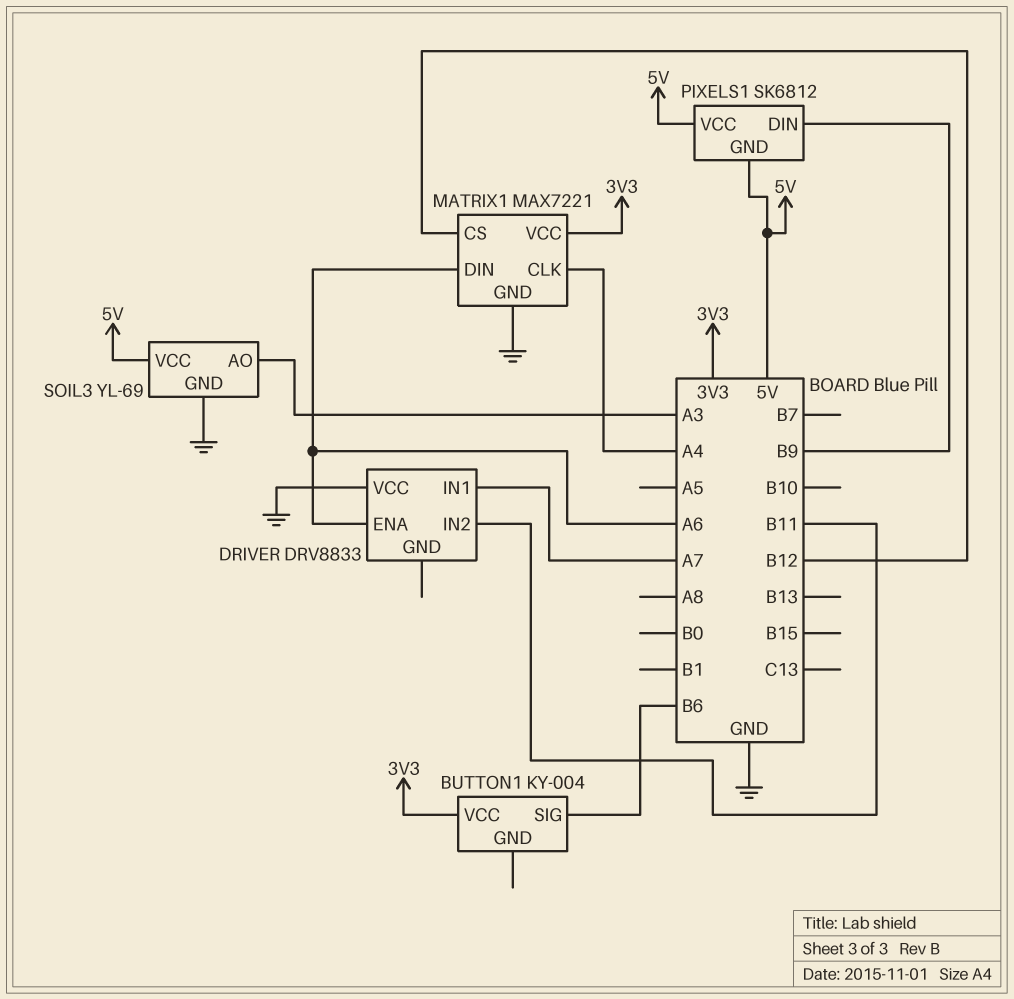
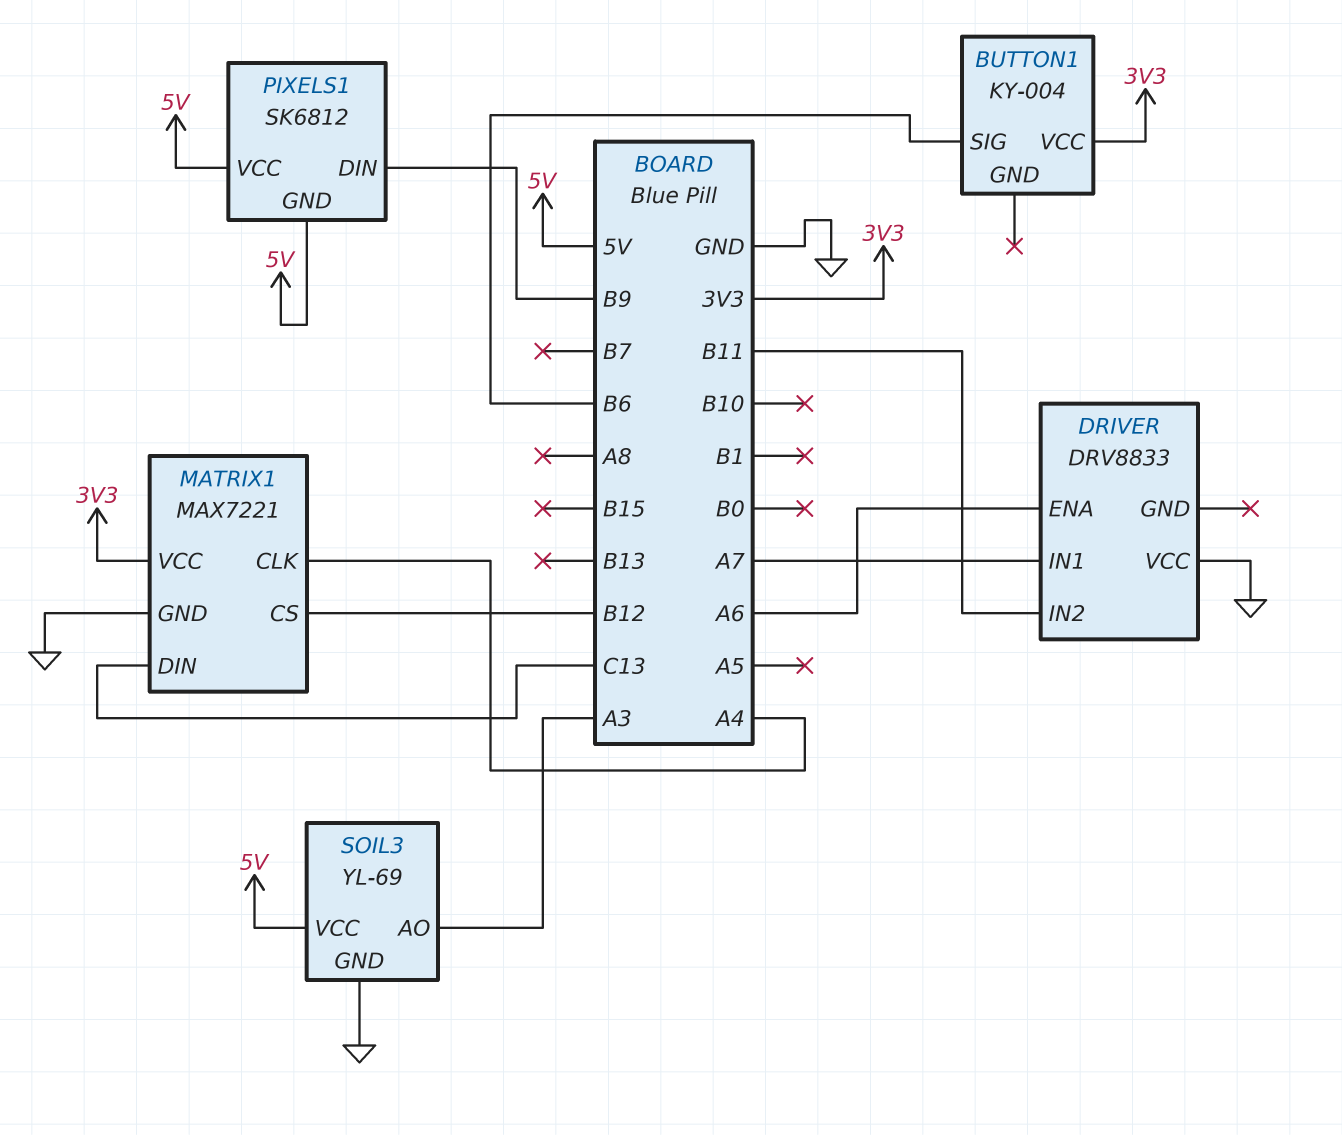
MATRIX1 pin DIN: A6 -> C13

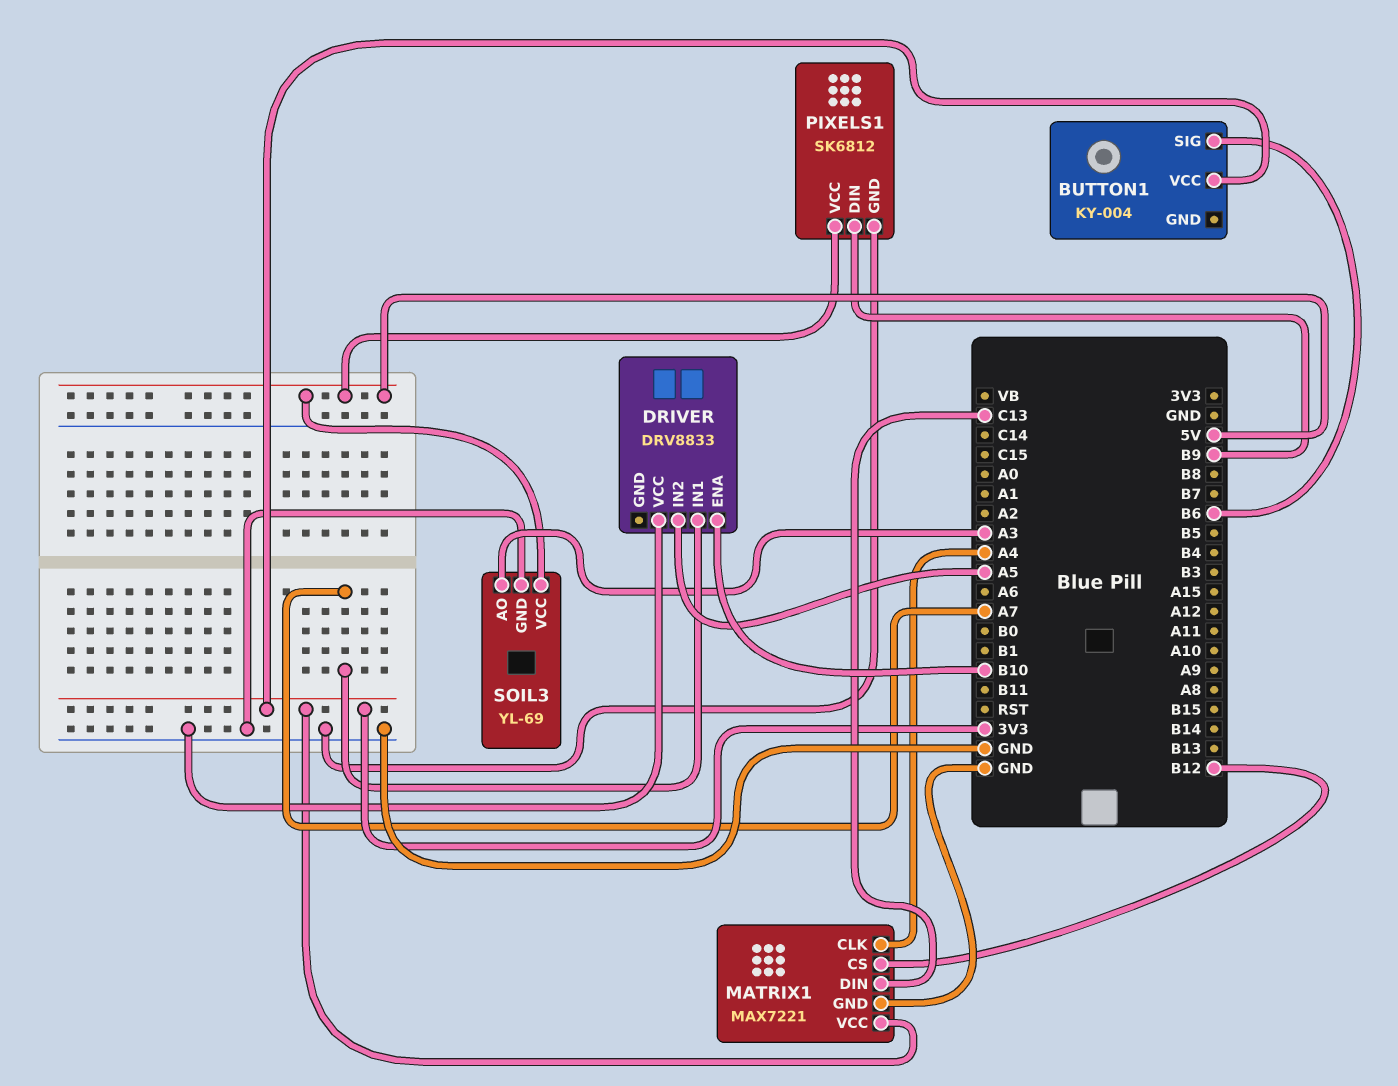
DRIVER pin ENA: A6 -> B10
DRIVER pin IN2: B11 -> A5
PIXELS1 pin GND: 5V -> GND

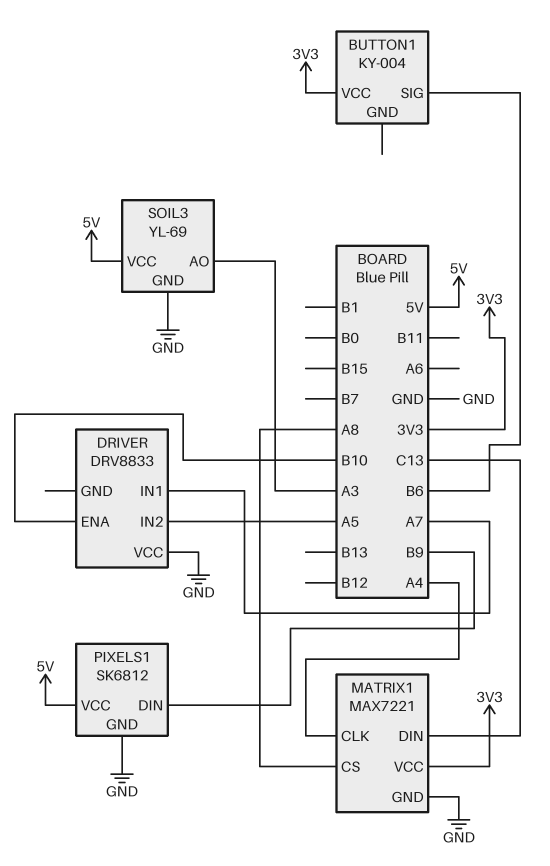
MATRIX1 pin CS: B12 -> A8

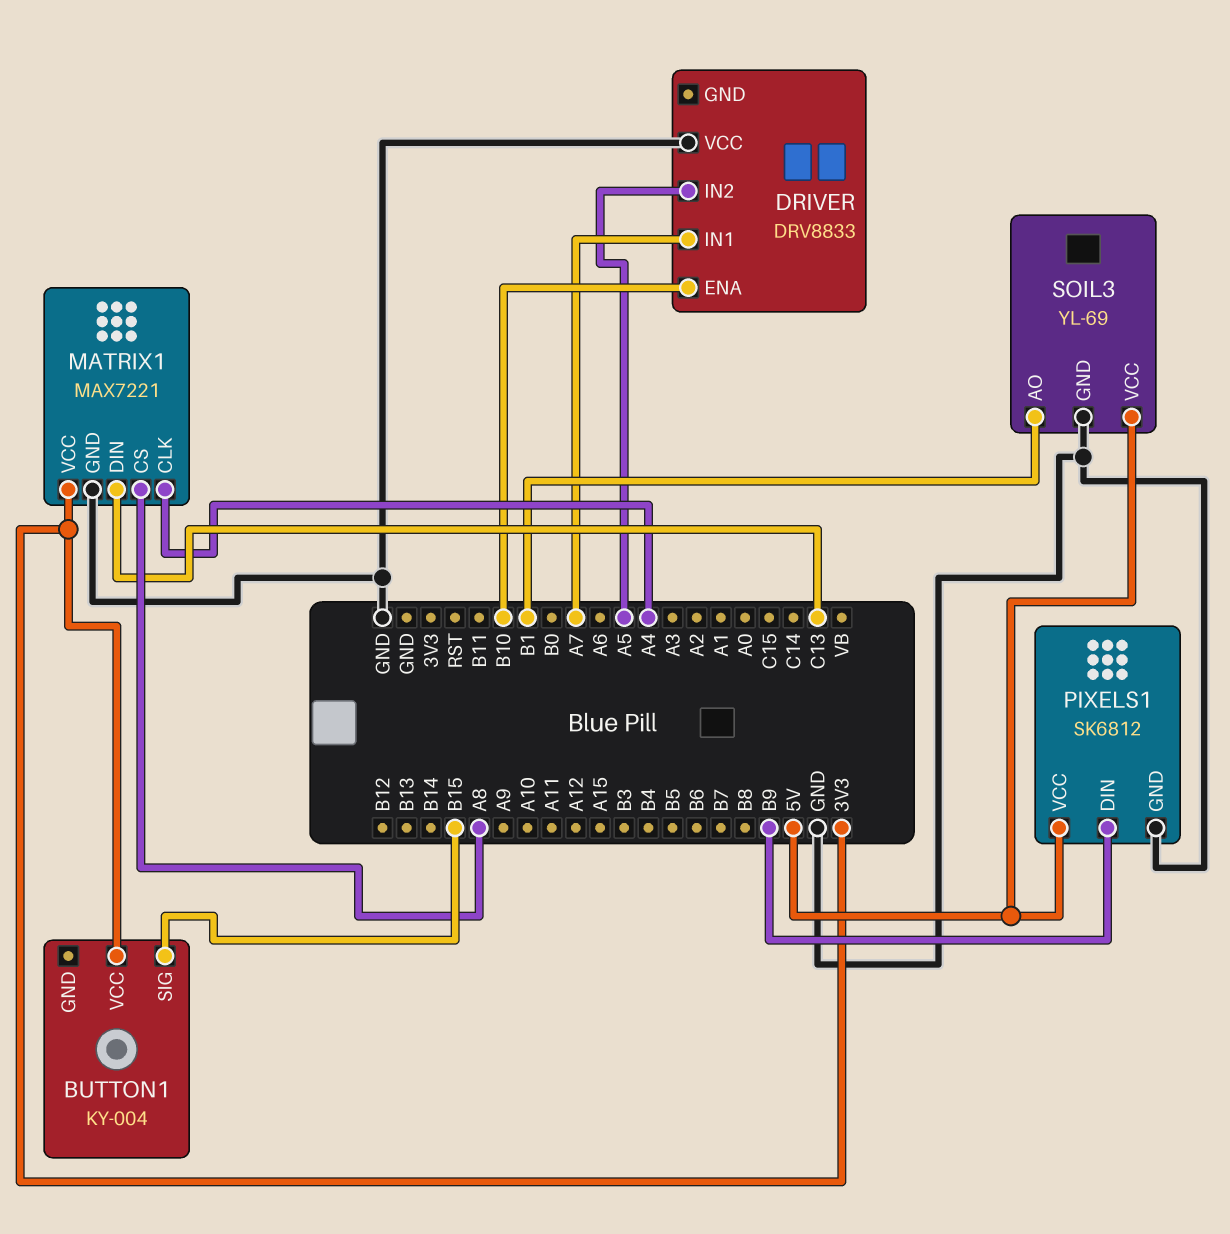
BUTTON1 pin SIG: B6 -> B15
SOIL3 pin AO: A3 -> B1

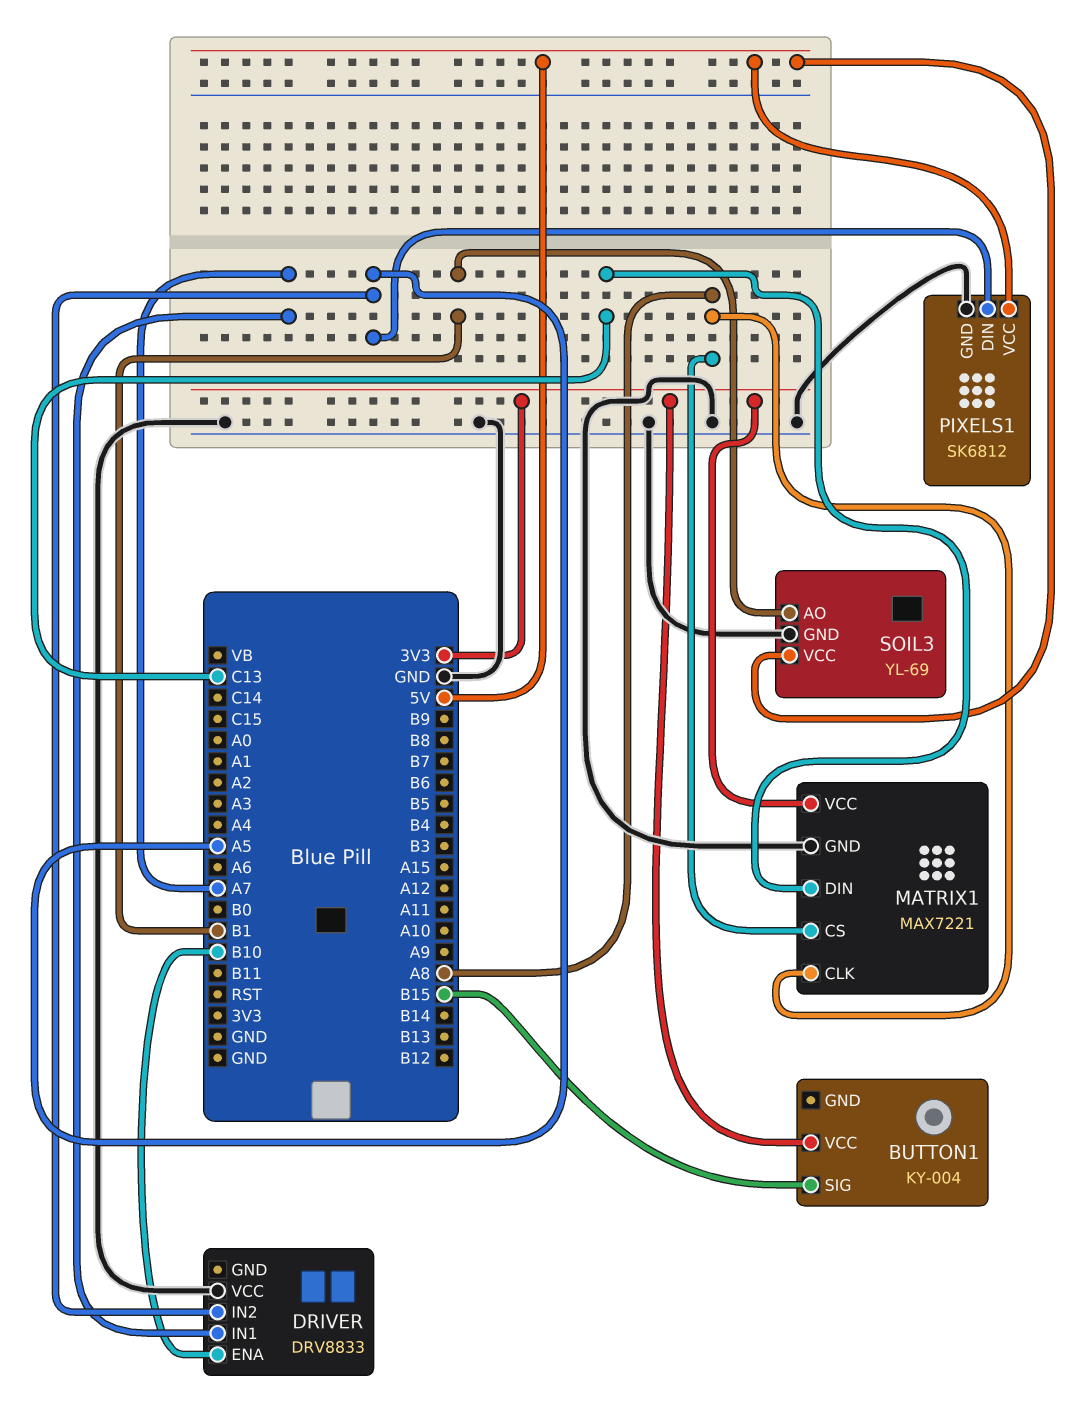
MATRIX1 pin CLK: A4 -> A8
PIXELS1 pin DIN: B9 -> A5

